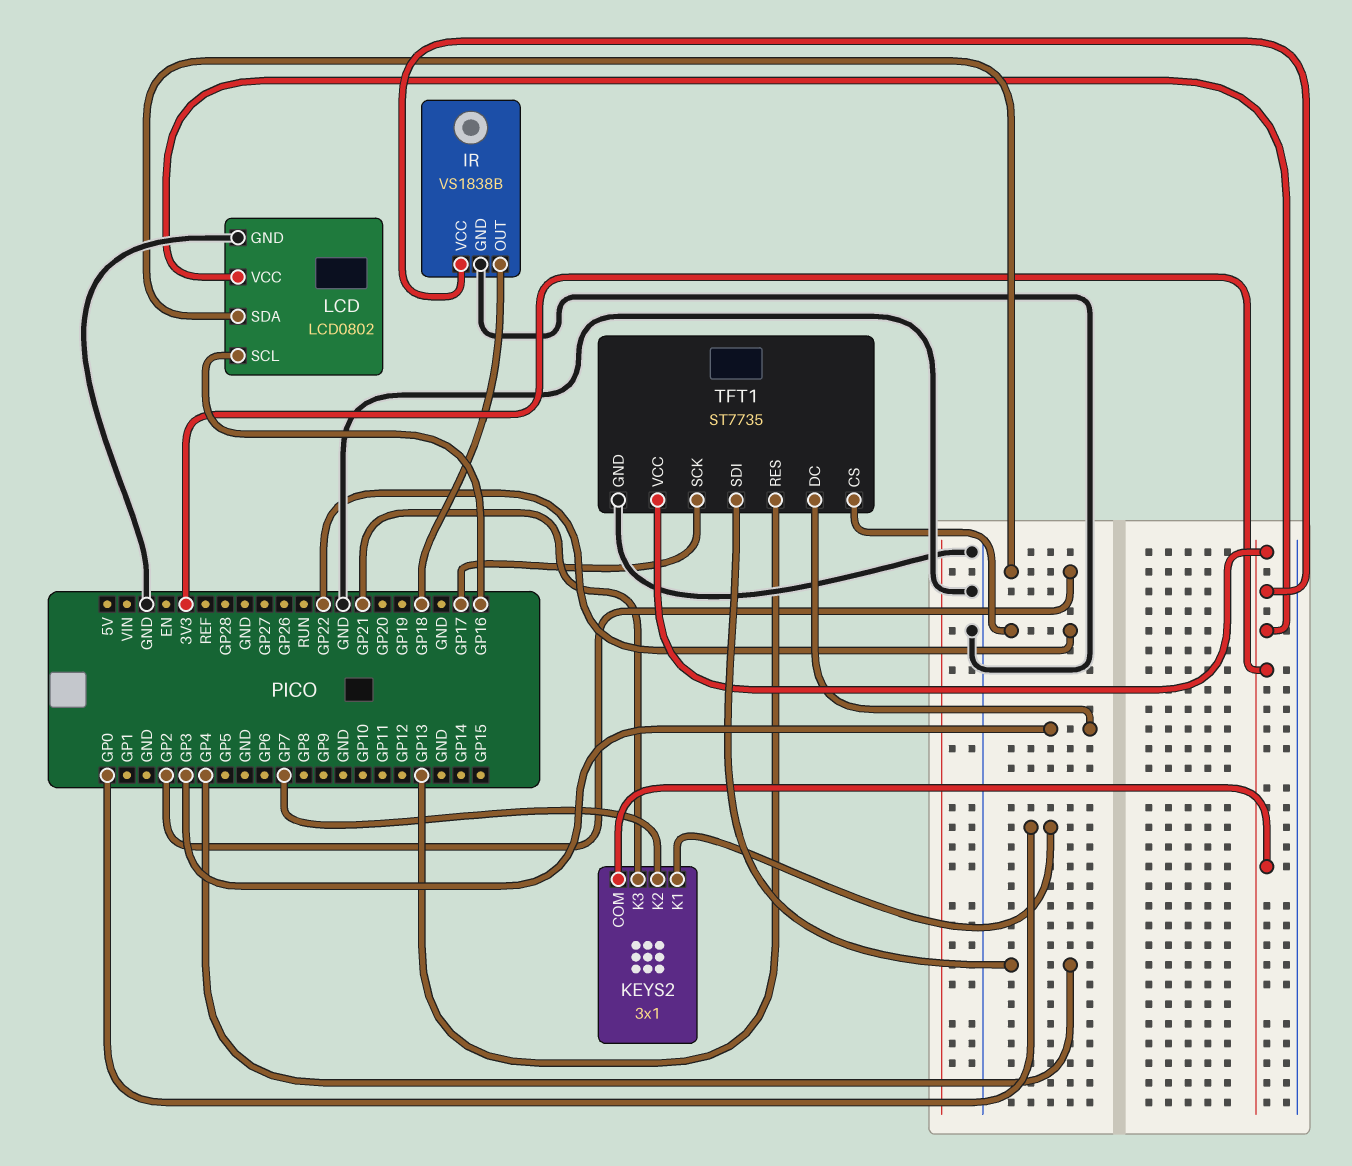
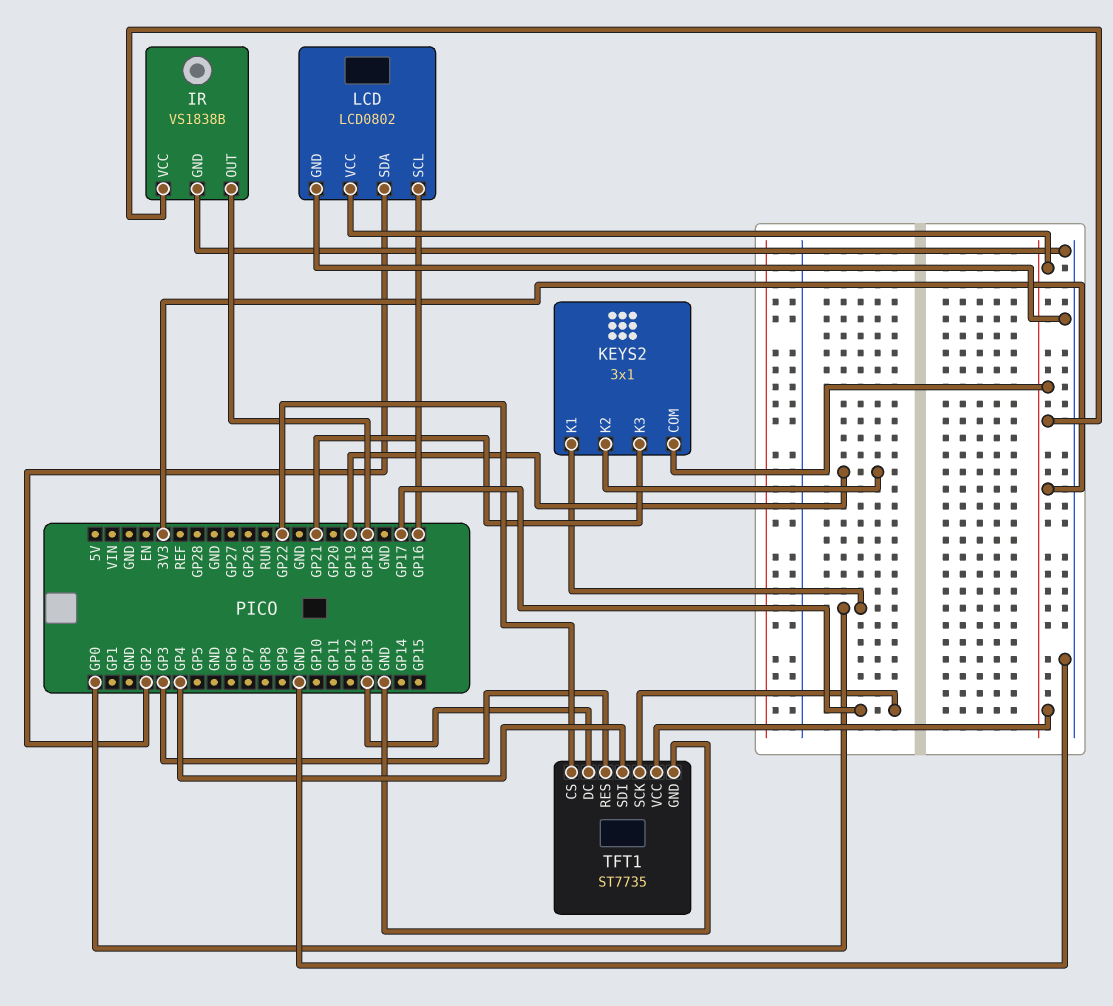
KEYS2 pin K2: GP7 -> GP19
TFT1 pin DC: GP3 -> GP13
TFT1 pin RES: GP13 -> GP3

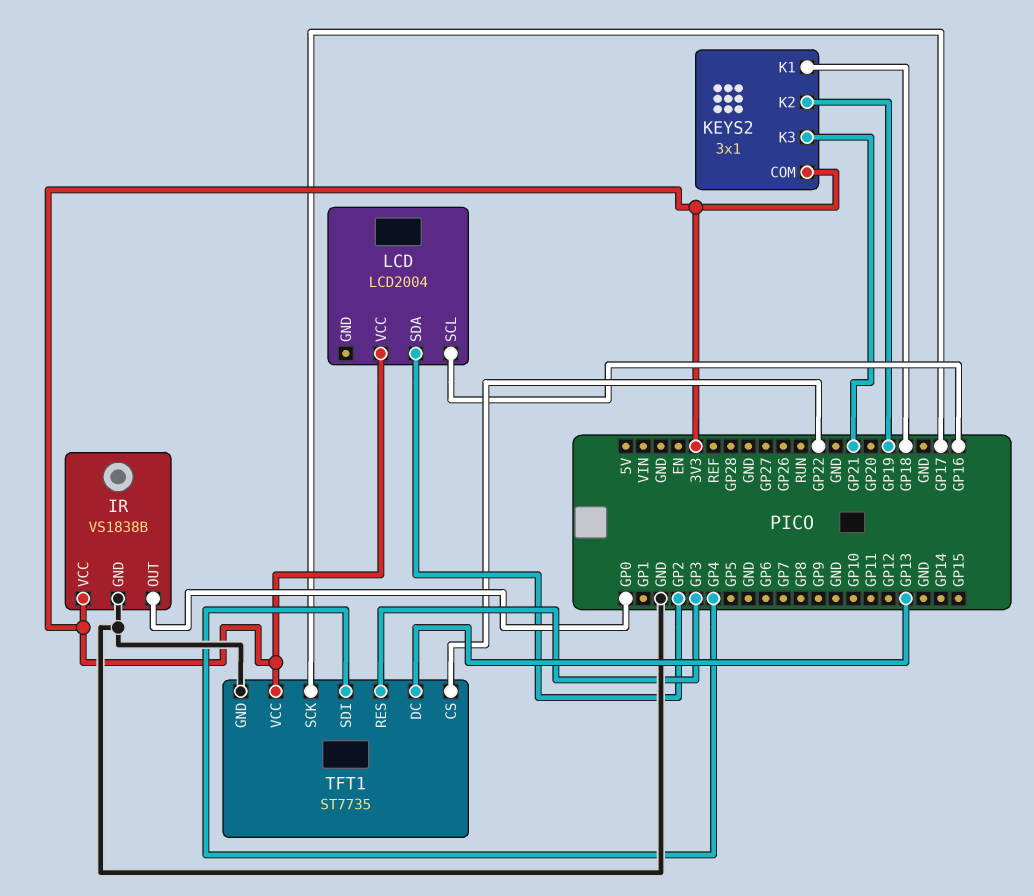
IR pin OUT: GP18 -> GP0
KEYS2 pin K1: GP0 -> GP18
LCD: LCD0802 -> LCD2004
LCD pin GND: GND -> none

